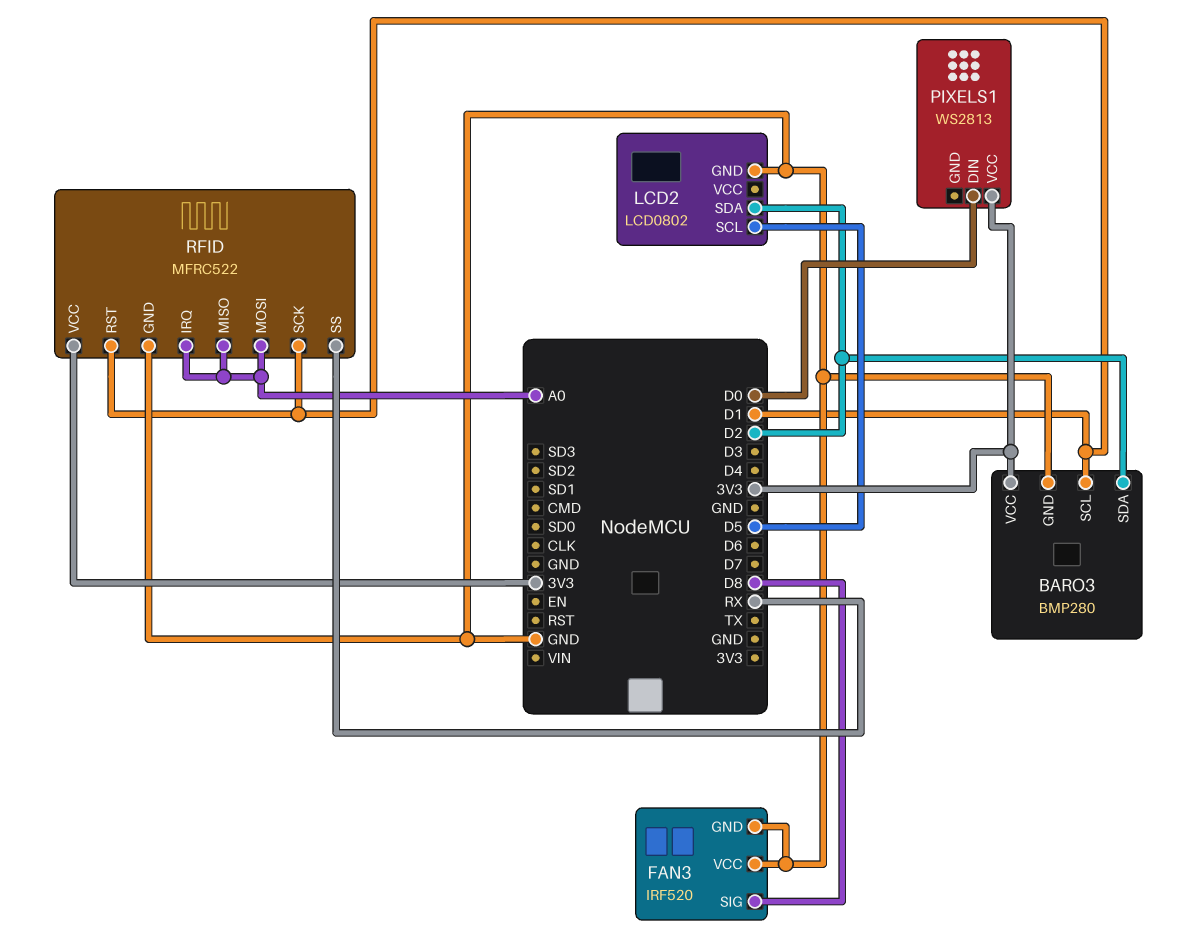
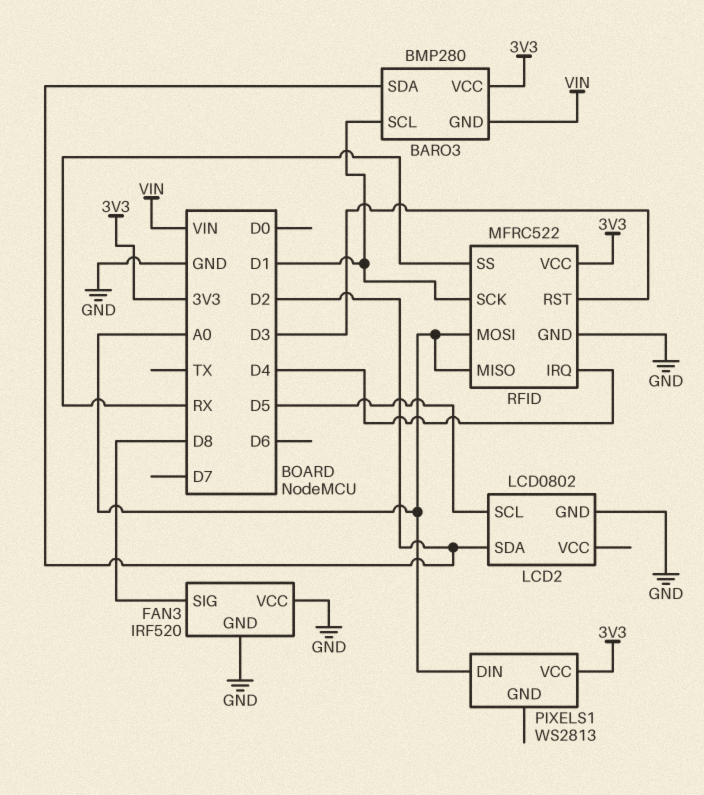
BARO3 pin GND: GND -> VIN
PIXELS1 pin DIN: D0 -> A0
RFID pin IRQ: A0 -> D4
RFID pin RST: D1 -> D3

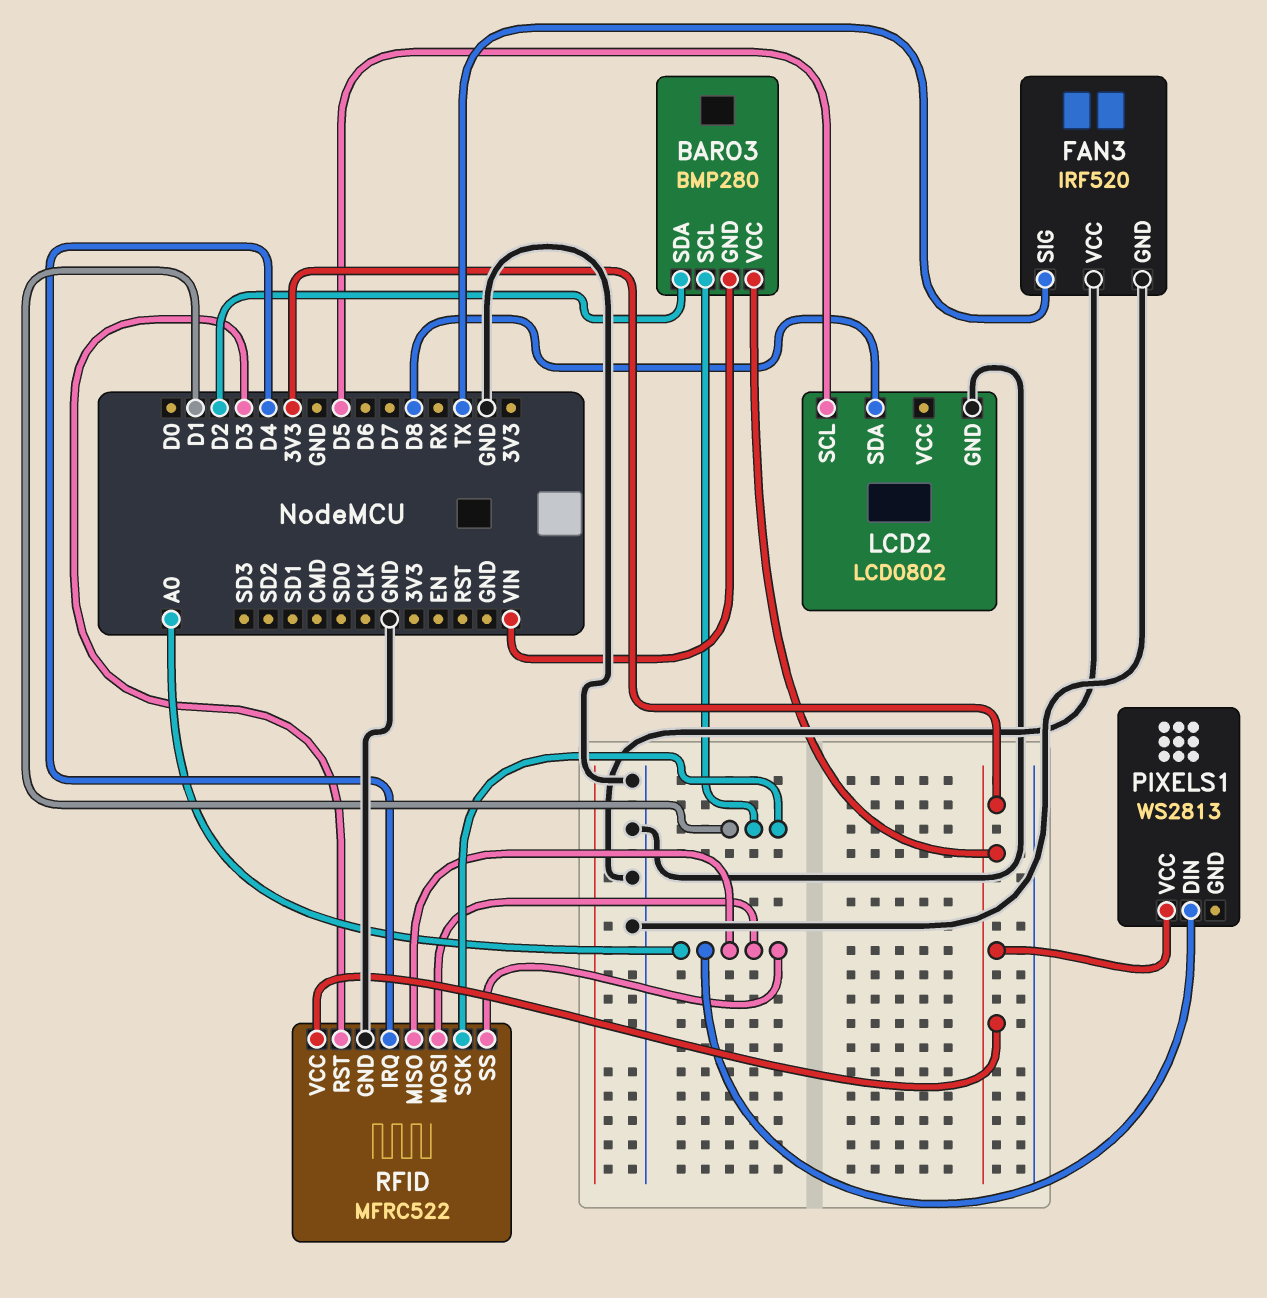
FAN3 pin SIG: D8 -> TX
LCD2 pin SDA: D2 -> D8
RFID pin SS: RX -> A0

